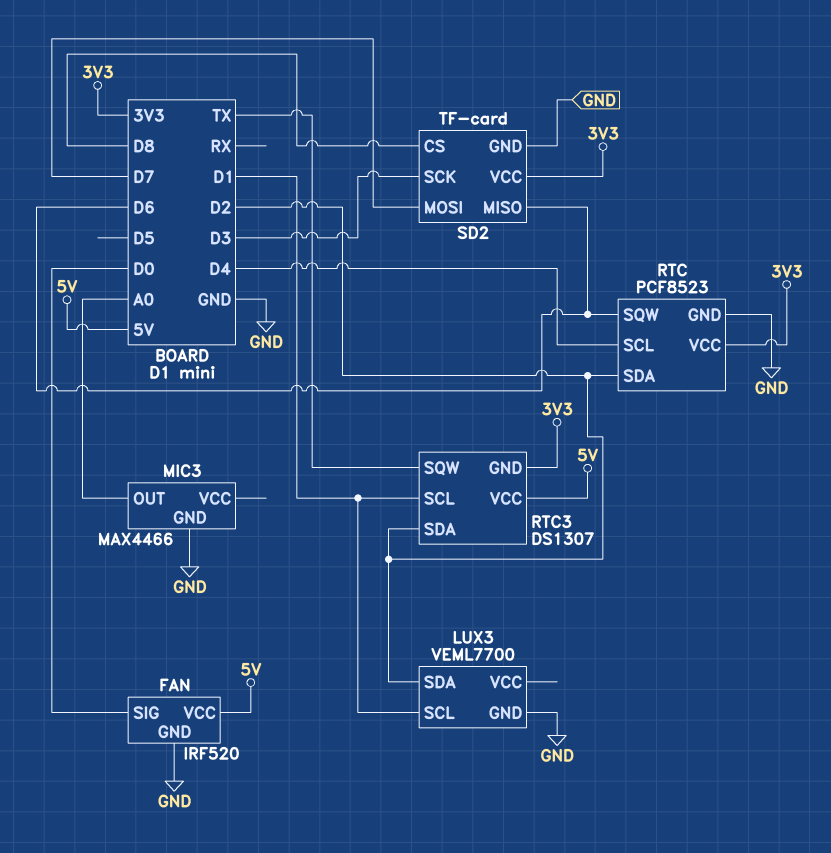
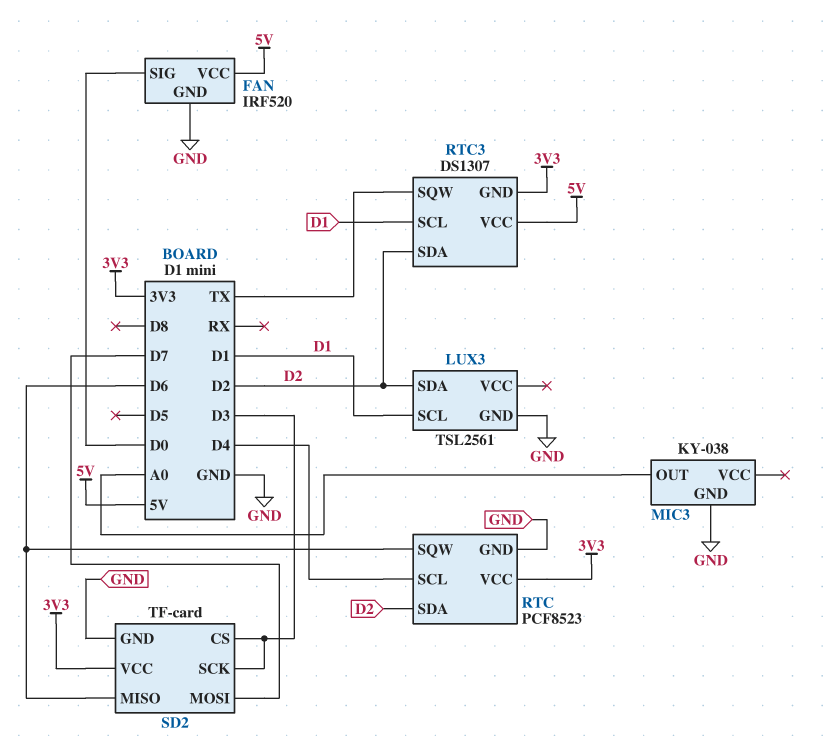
LUX3: VEML7700 -> TSL2561
MIC3: MAX4466 -> KY-038
SD2 pin CS: D8 -> D3

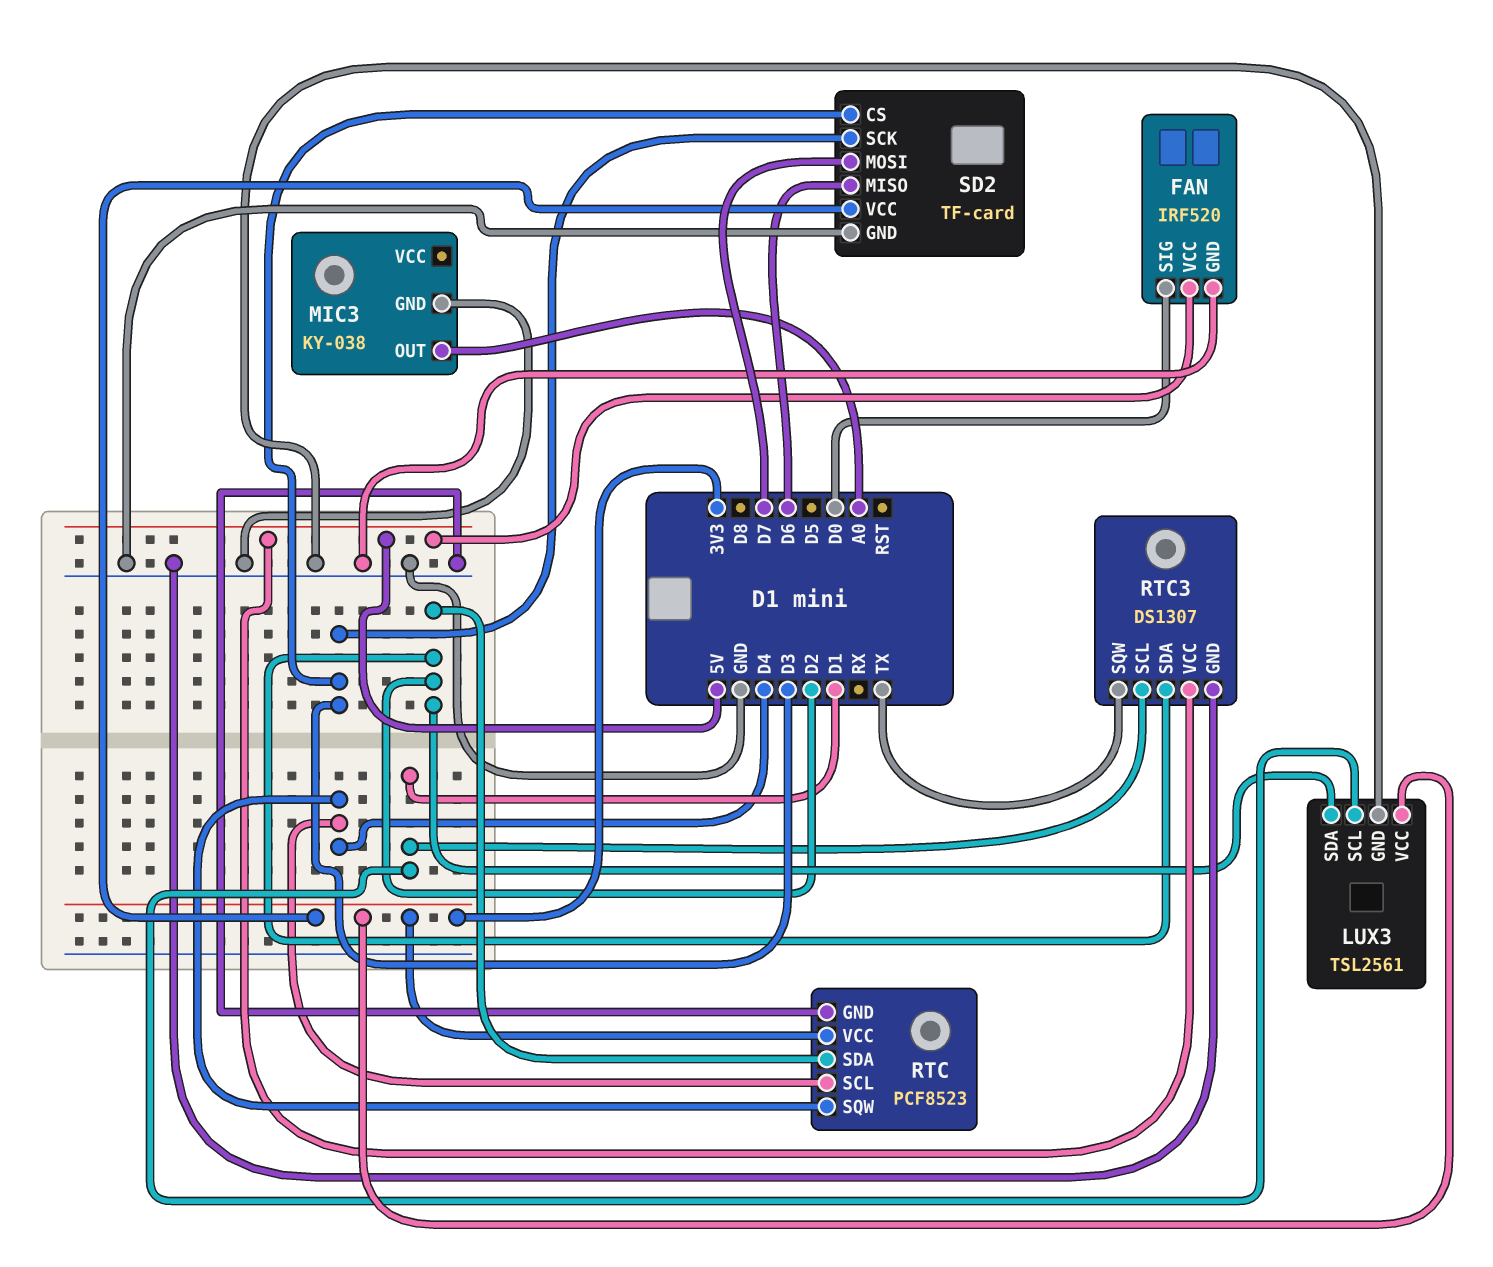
LUX3 pin VCC: none -> 3V3
RTC pin SQW: D6 -> D4
RTC3 pin GND: 3V3 -> GND

